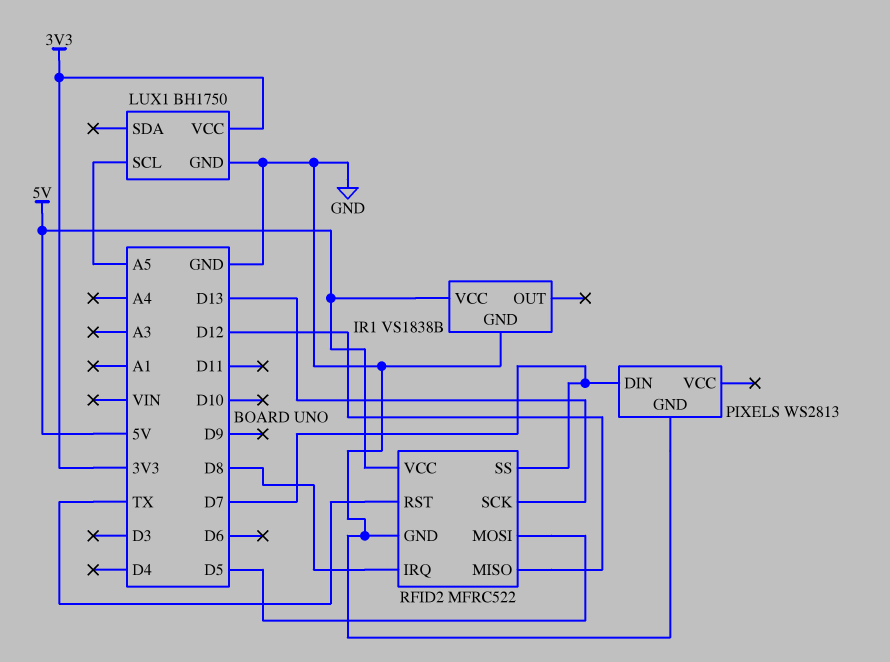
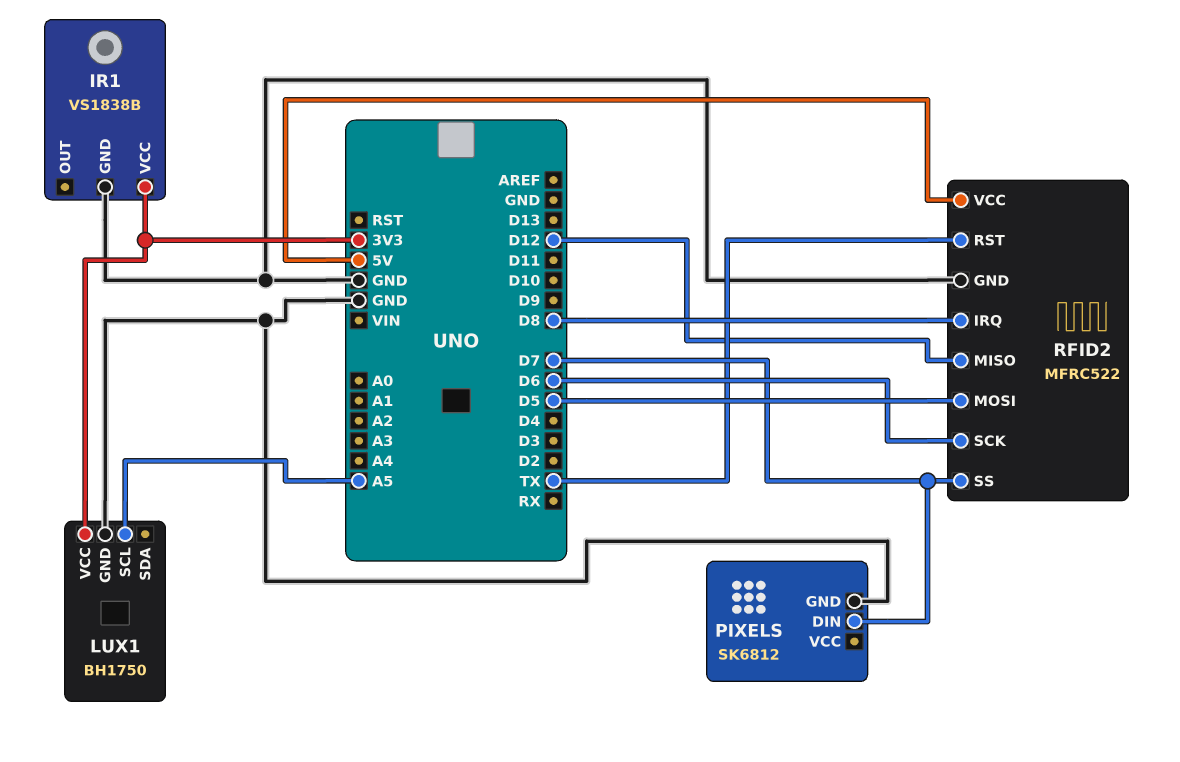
IR1 pin VCC: 5V -> 3V3
PIXELS: WS2813 -> SK6812
RFID2 pin SCK: D13 -> D6

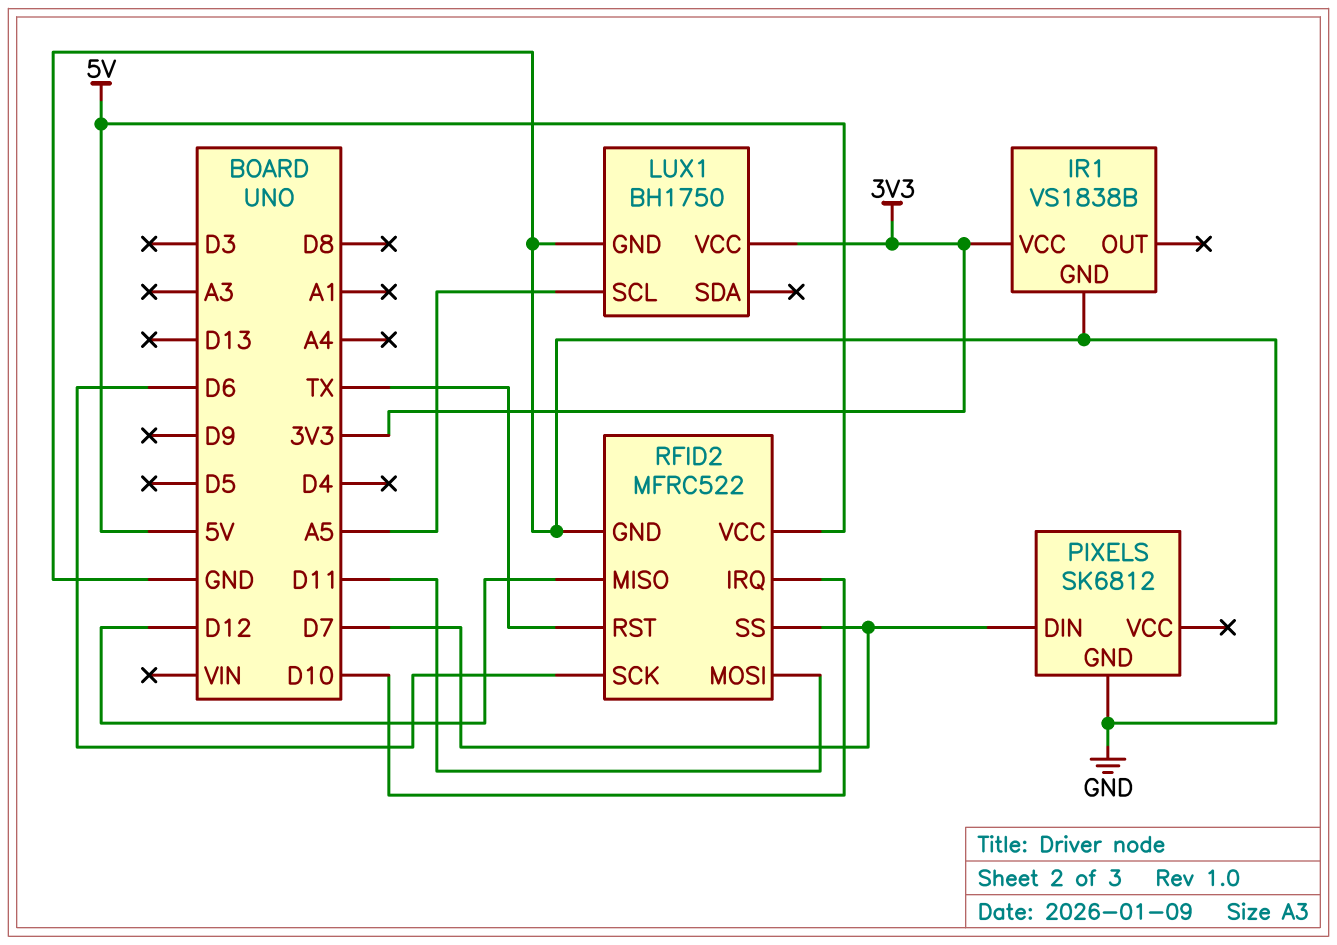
RFID2 pin IRQ: D8 -> D10
RFID2 pin MOSI: D5 -> D11

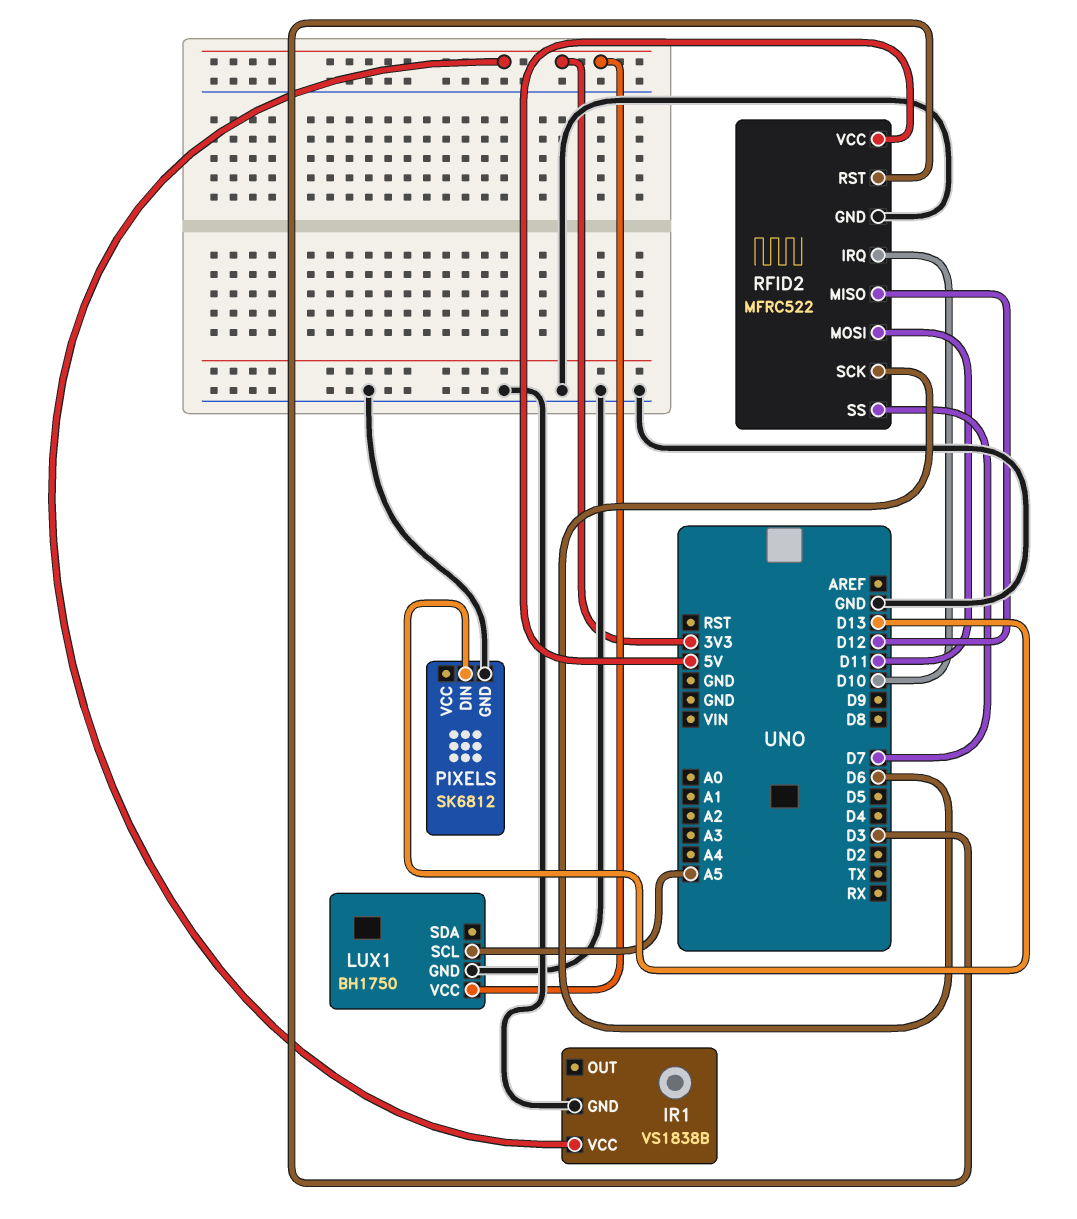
PIXELS pin DIN: D7 -> D13
RFID2 pin RST: TX -> D3

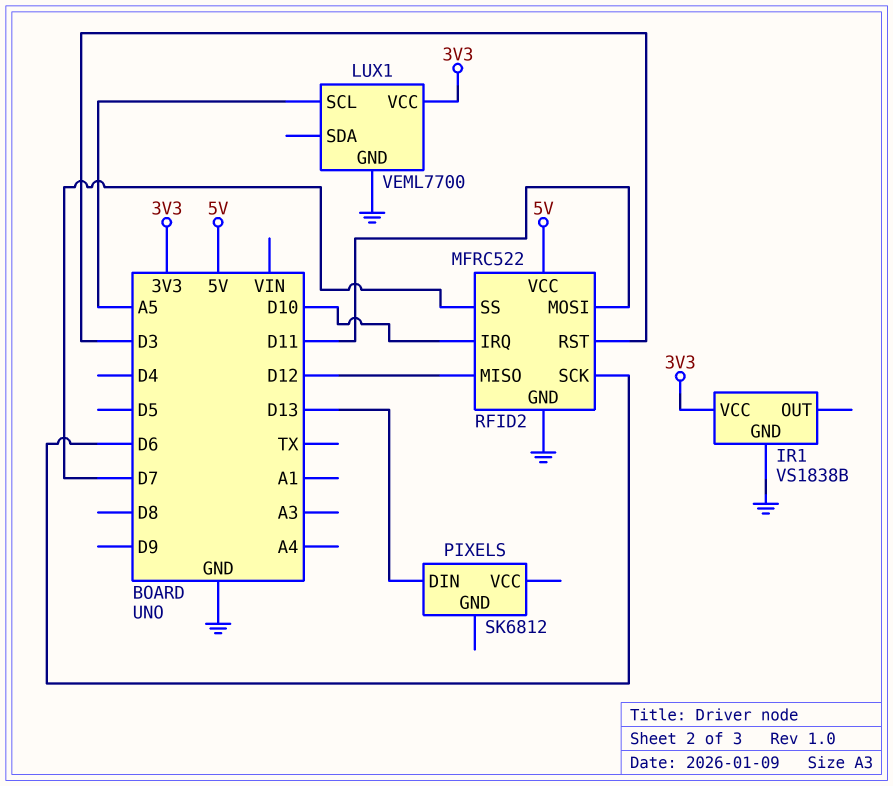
LUX1: BH1750 -> VEML7700
PIXELS pin GND: GND -> none

